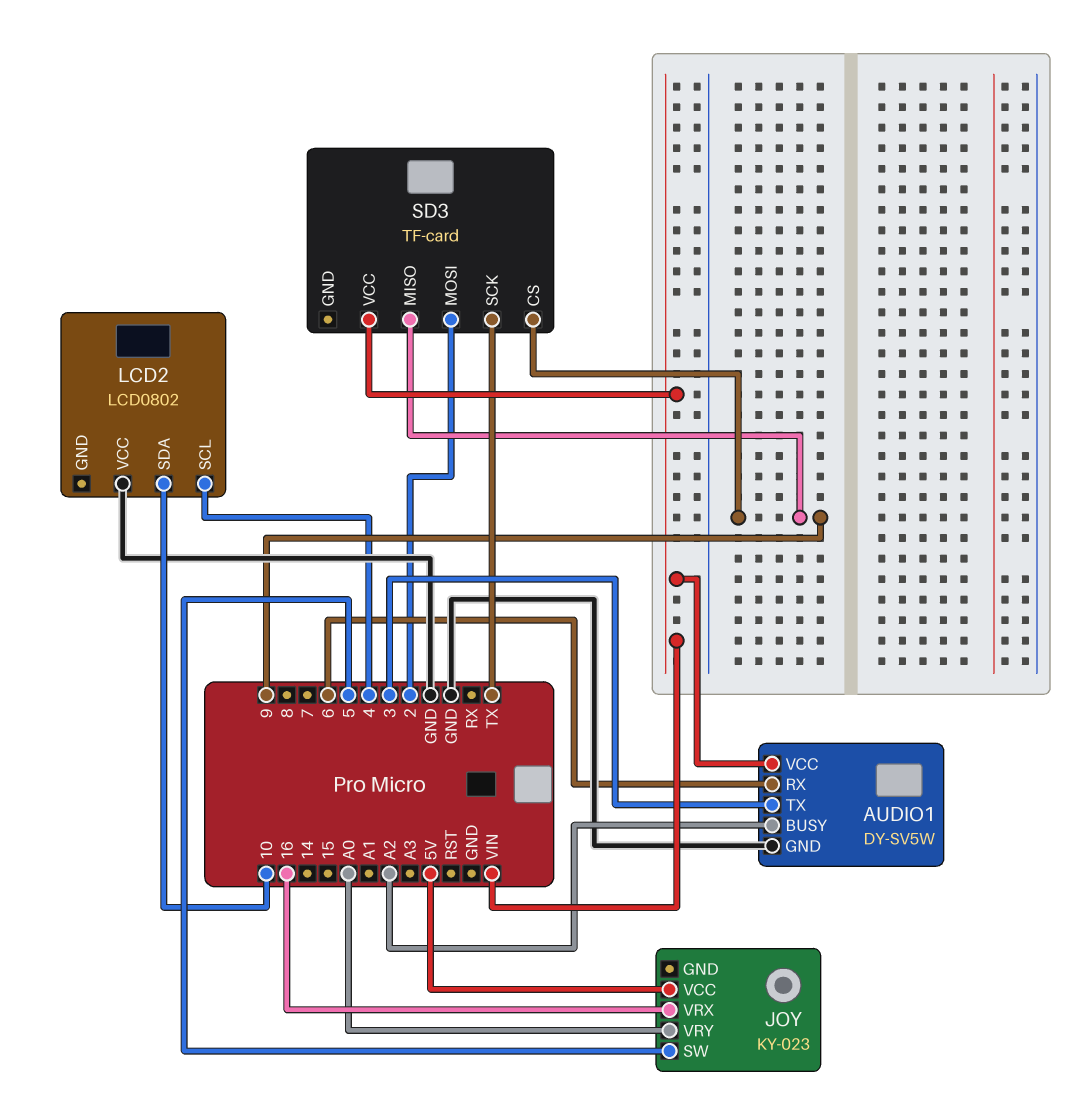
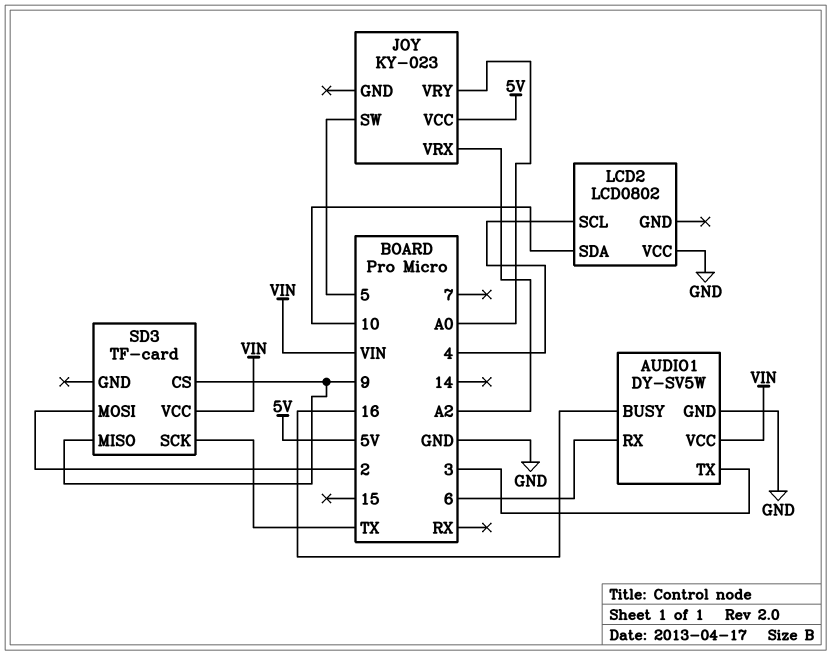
AUDIO1 pin BUSY: A2 -> 16
JOY pin VRX: 16 -> A2

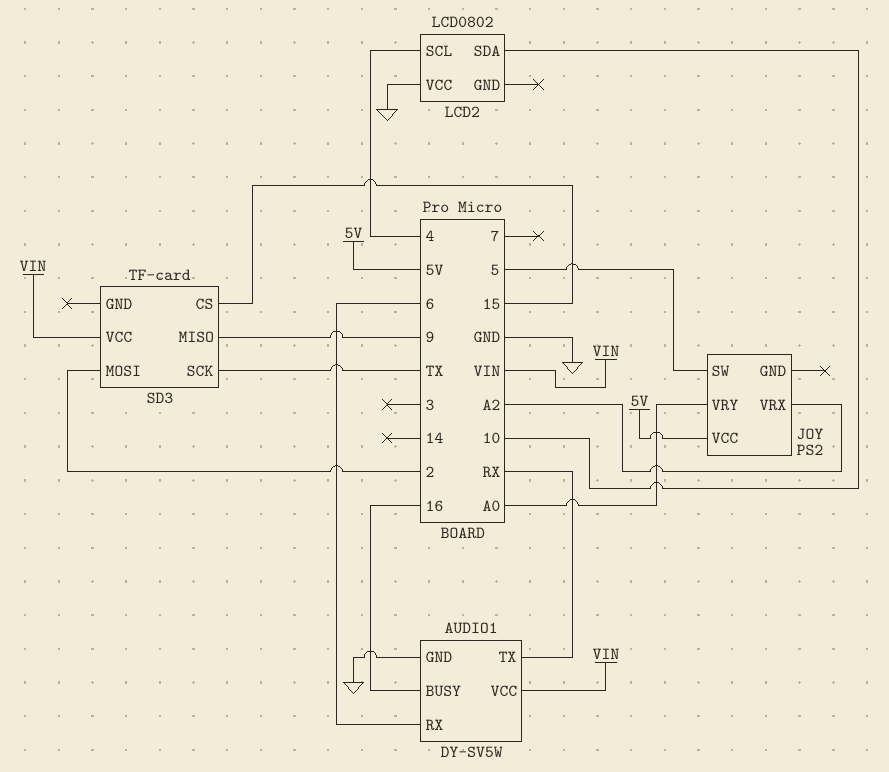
AUDIO1 pin TX: 3 -> RX
JOY: KY-023 -> PS2
SD3 pin CS: 9 -> 15

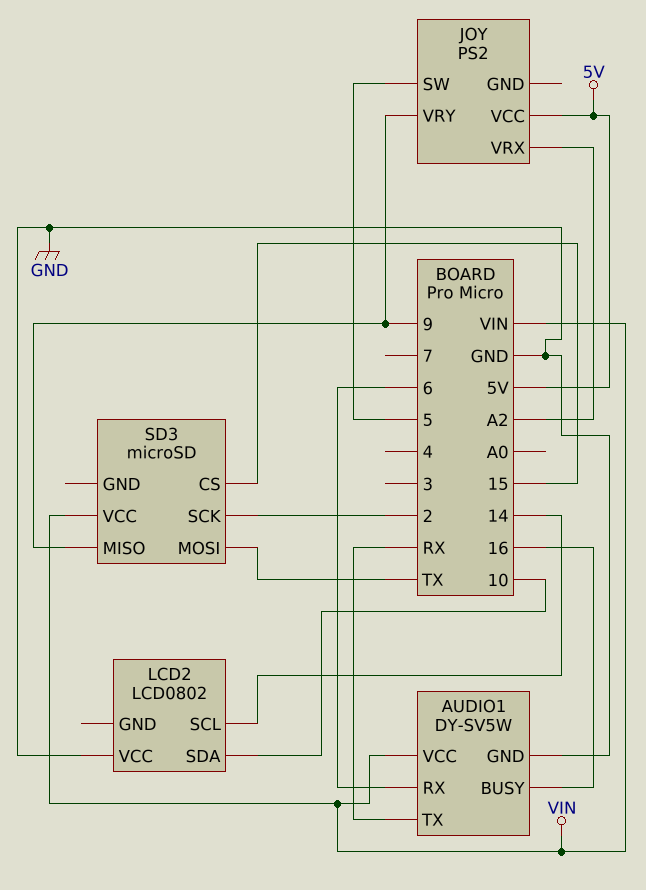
JOY pin VRY: A0 -> 9
LCD2 pin SCL: 4 -> 14
SD3: TF-card -> microSD
SD3 pin MOSI: 2 -> TX
SD3 pin SCK: TX -> 2

